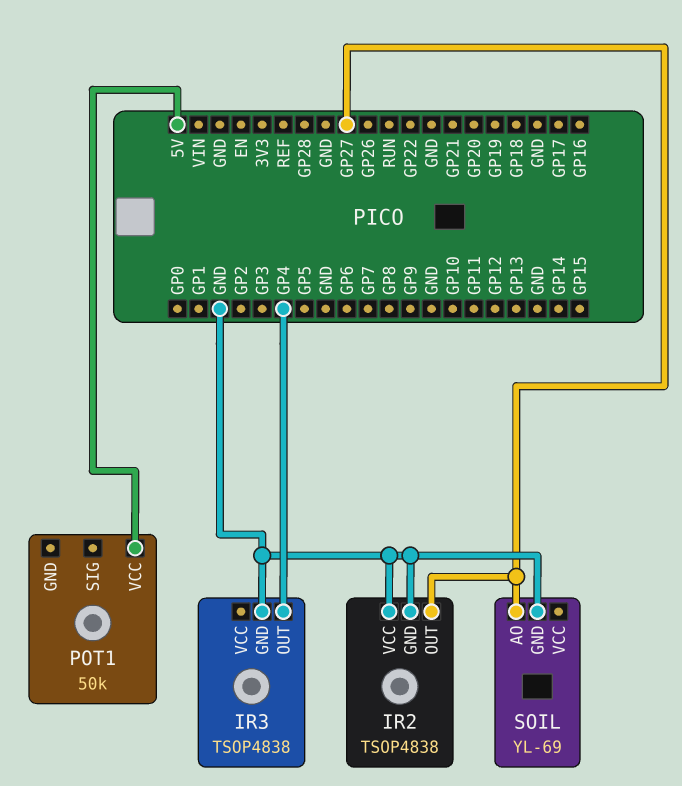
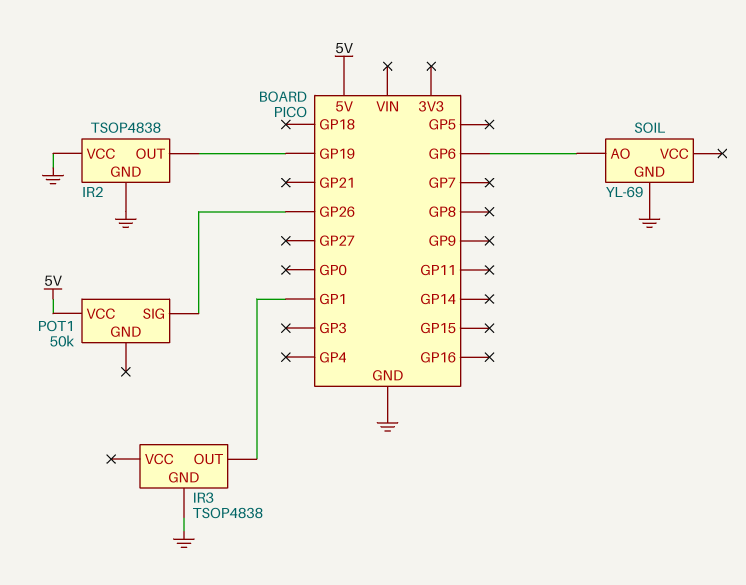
IR2 pin OUT: GP27 -> GP19
IR3 pin OUT: GP4 -> GP1
POT1 pin SIG: none -> GP26
SOIL pin AO: GP27 -> GP6

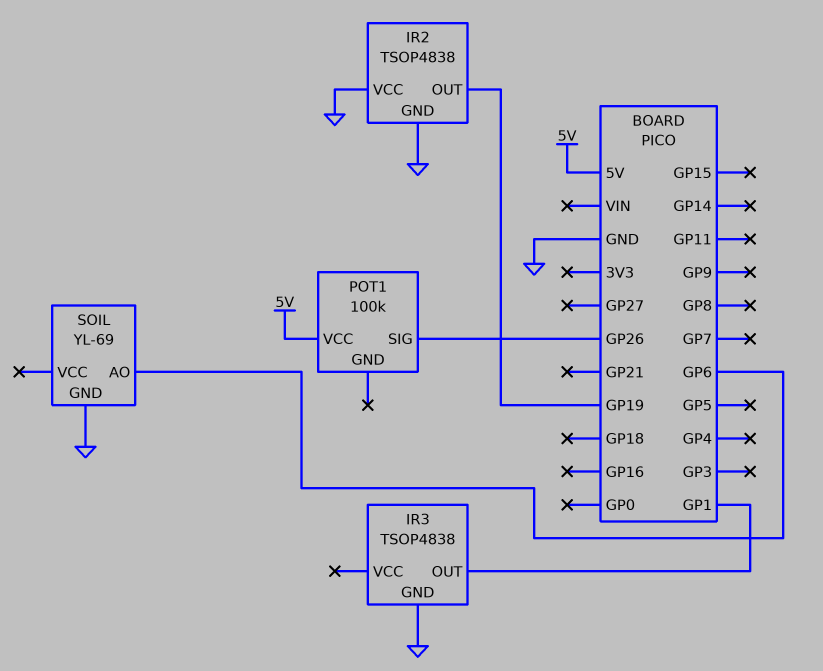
POT1: 50k -> 100k

